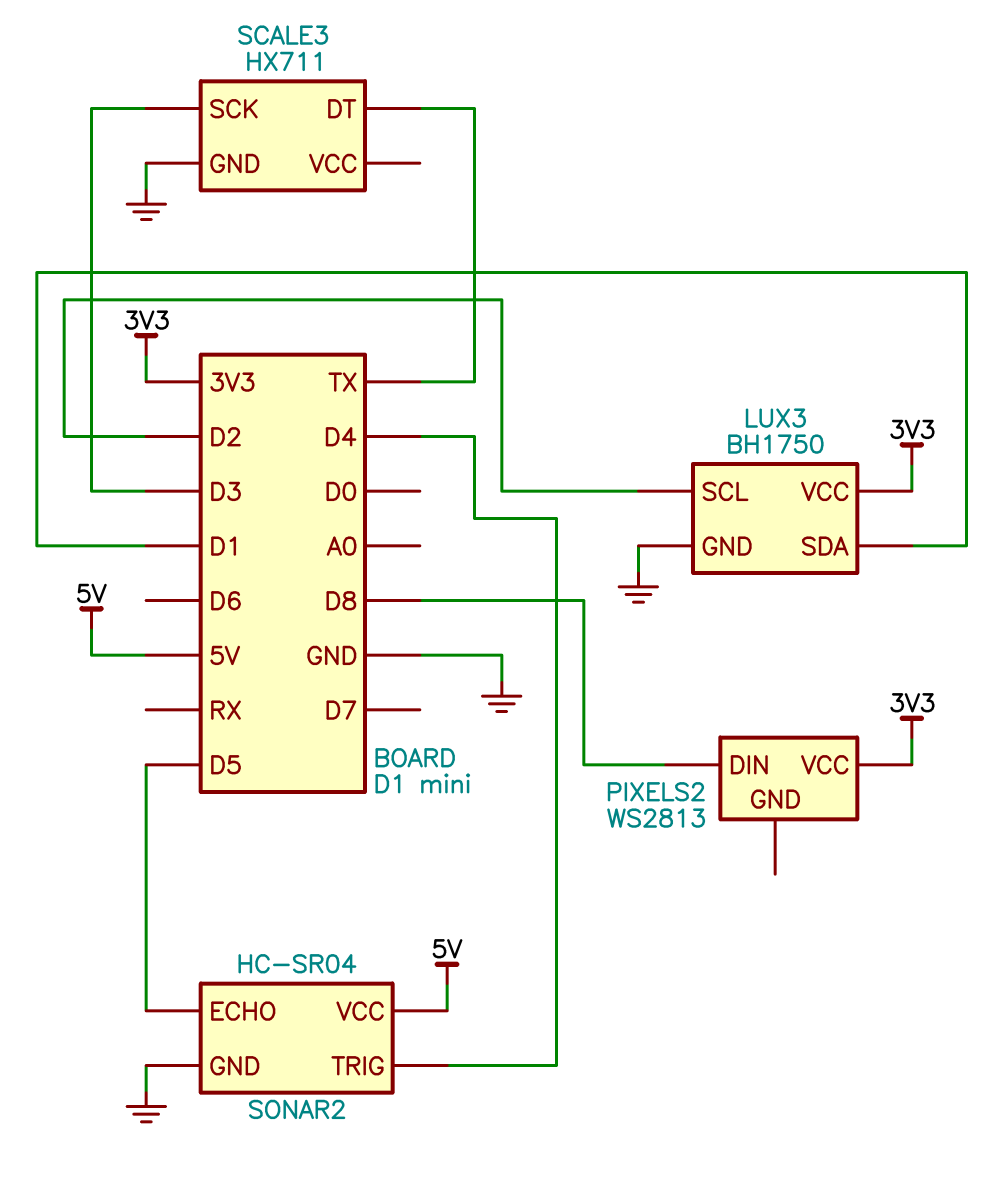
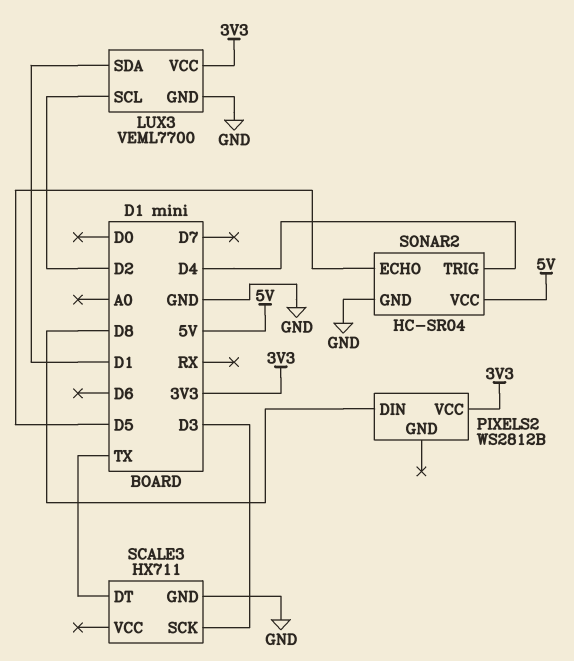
LUX3: BH1750 -> VEML7700
PIXELS2: WS2813 -> WS2812B

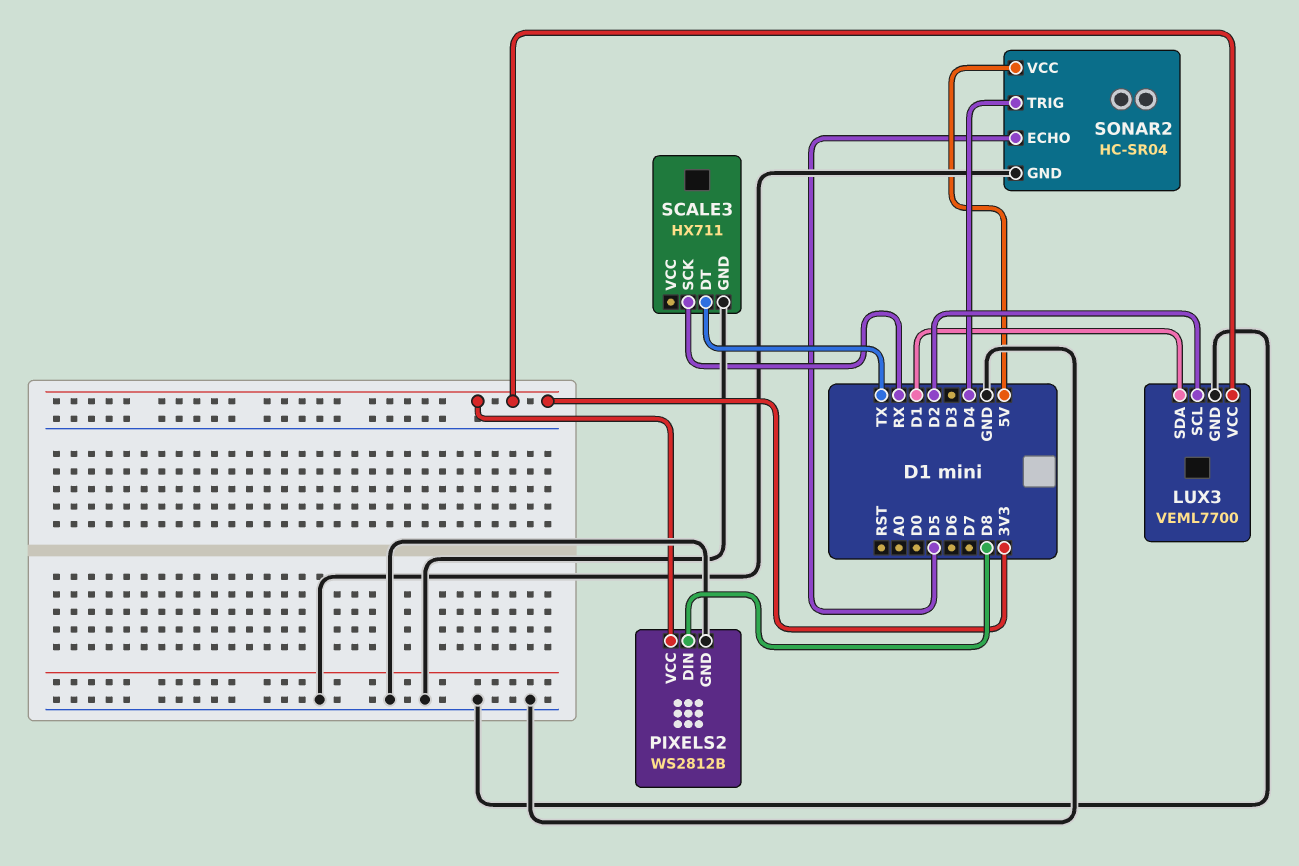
PIXELS2 pin GND: none -> GND
SCALE3 pin SCK: D3 -> RX

